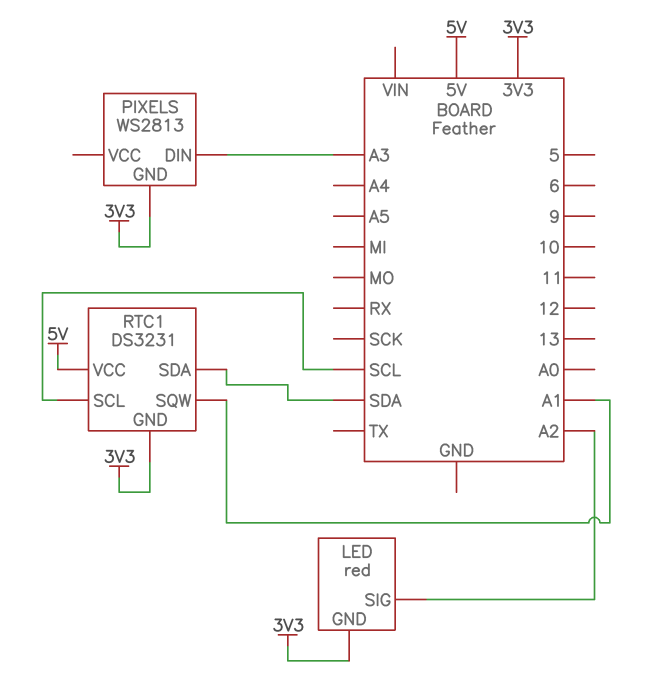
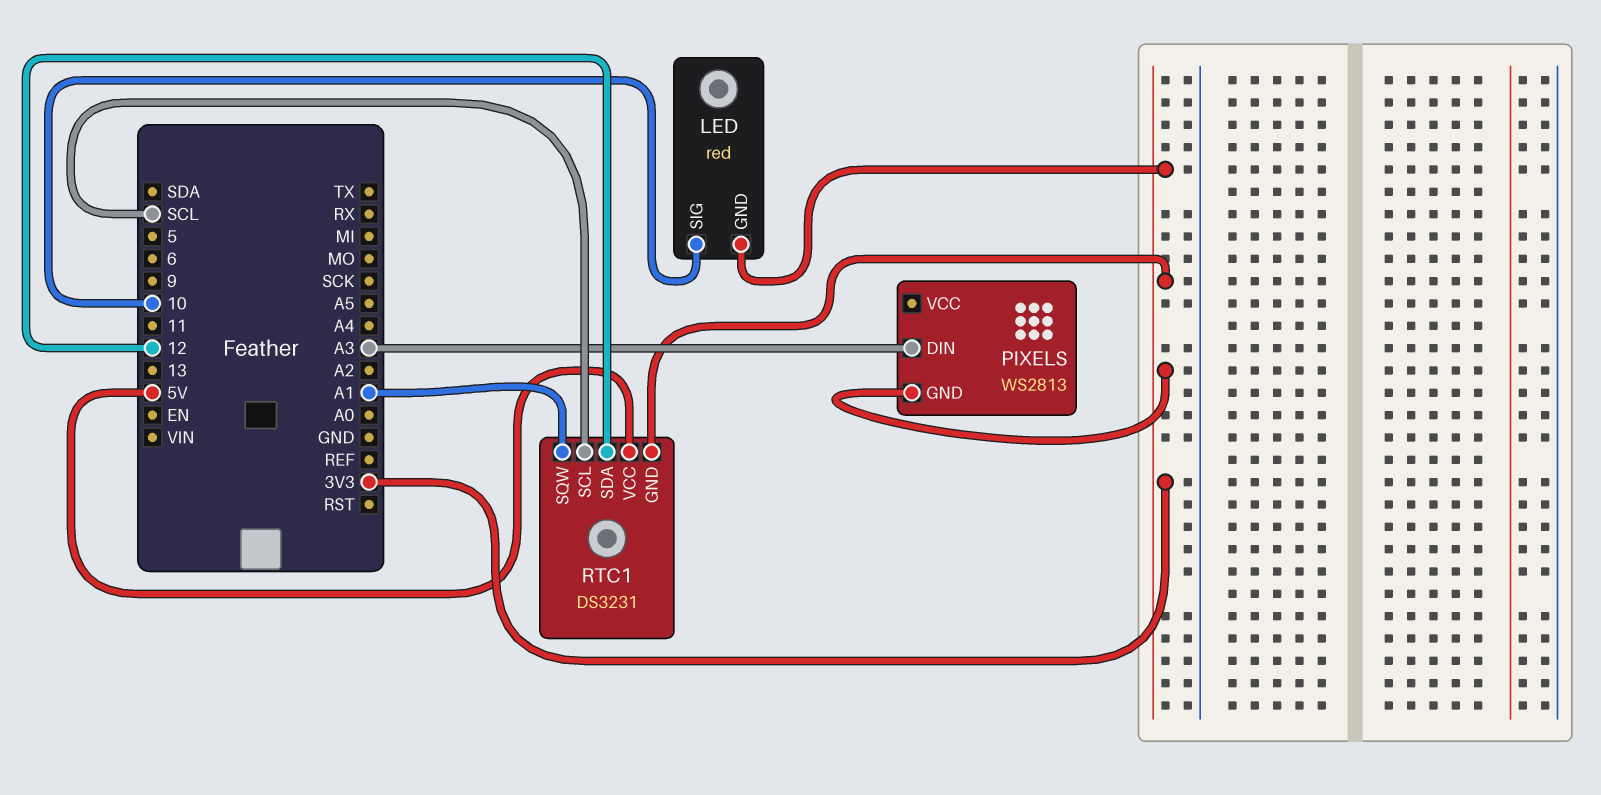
LED pin SIG: A2 -> 10
RTC1 pin SDA: SDA -> 12

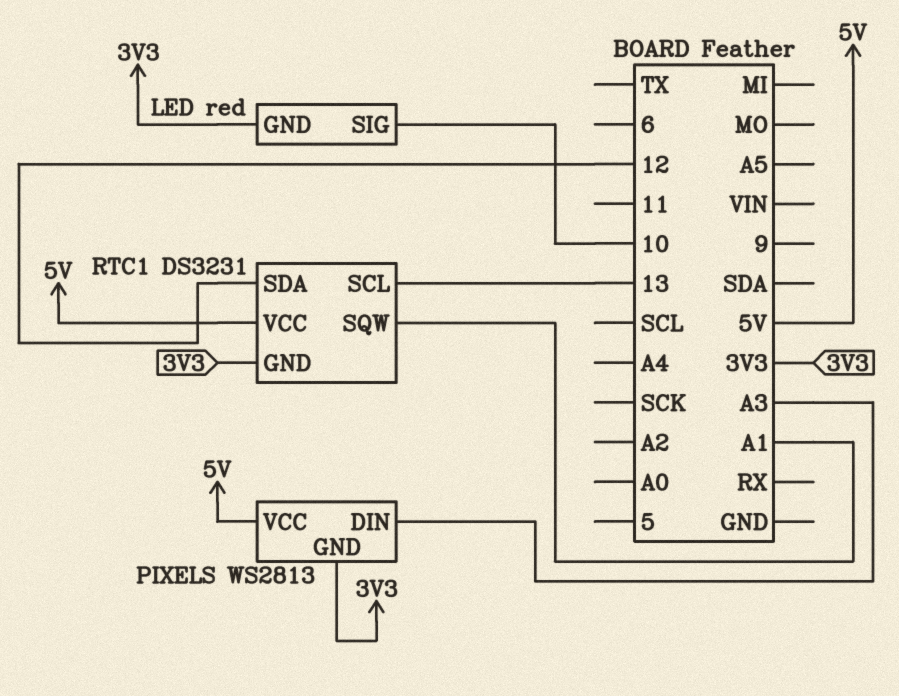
PIXELS pin VCC: none -> 5V
RTC1 pin SCL: SCL -> 13

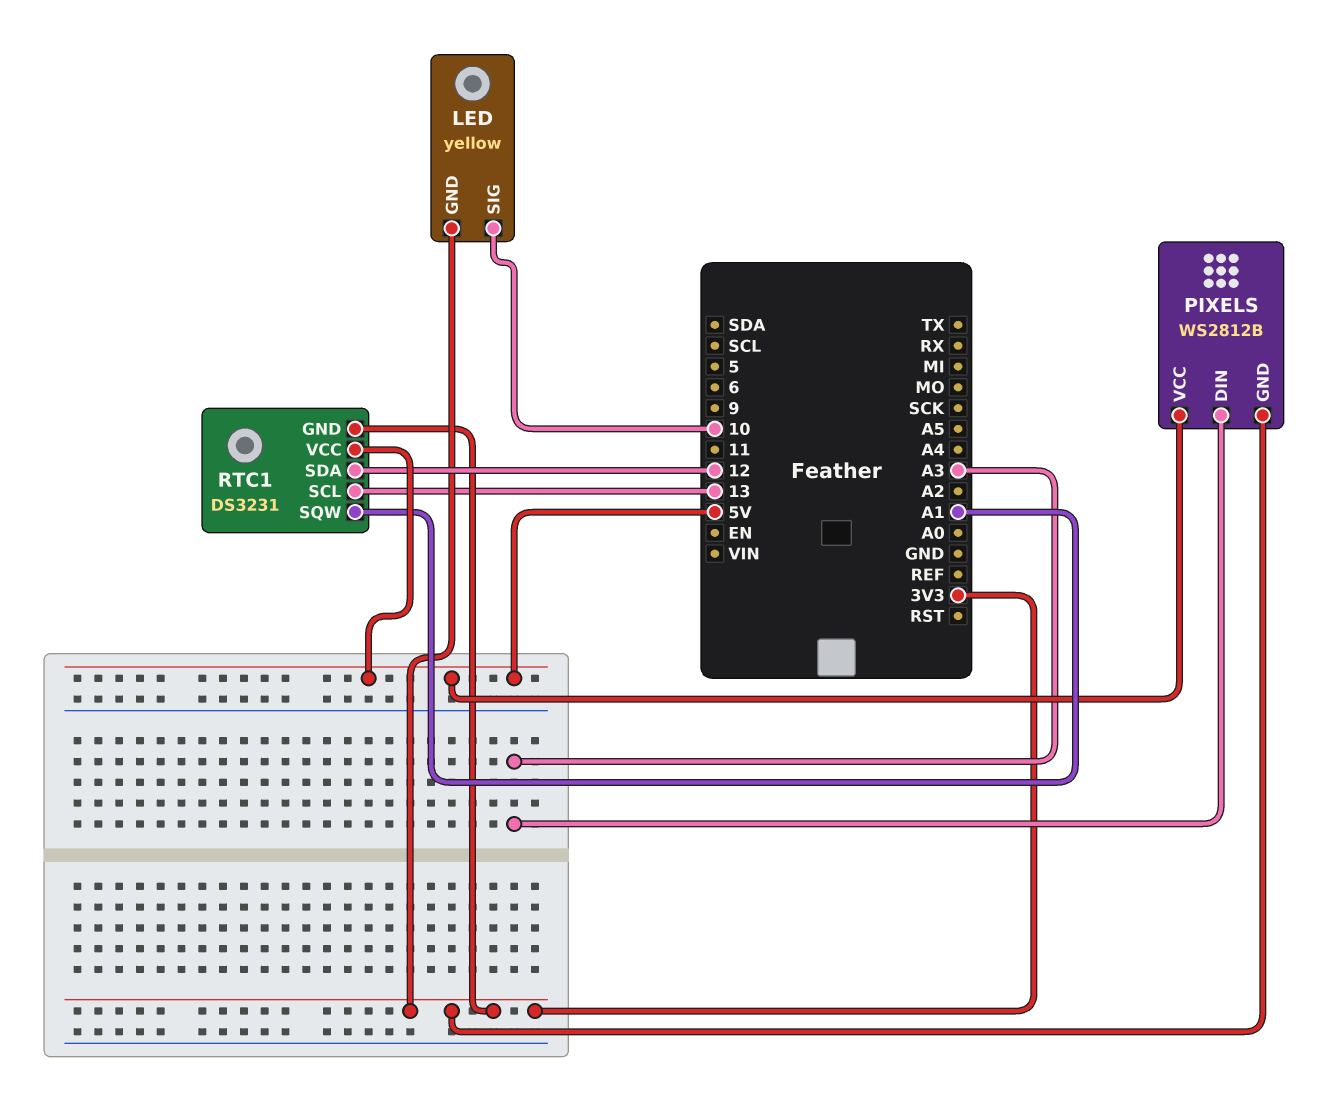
LED: red -> yellow
PIXELS: WS2813 -> WS2812B

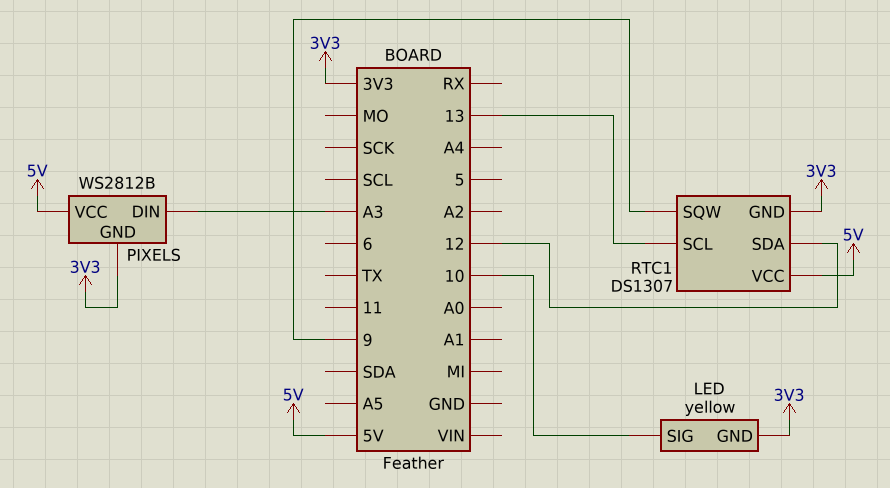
RTC1: DS3231 -> DS1307
RTC1 pin SQW: A1 -> 9

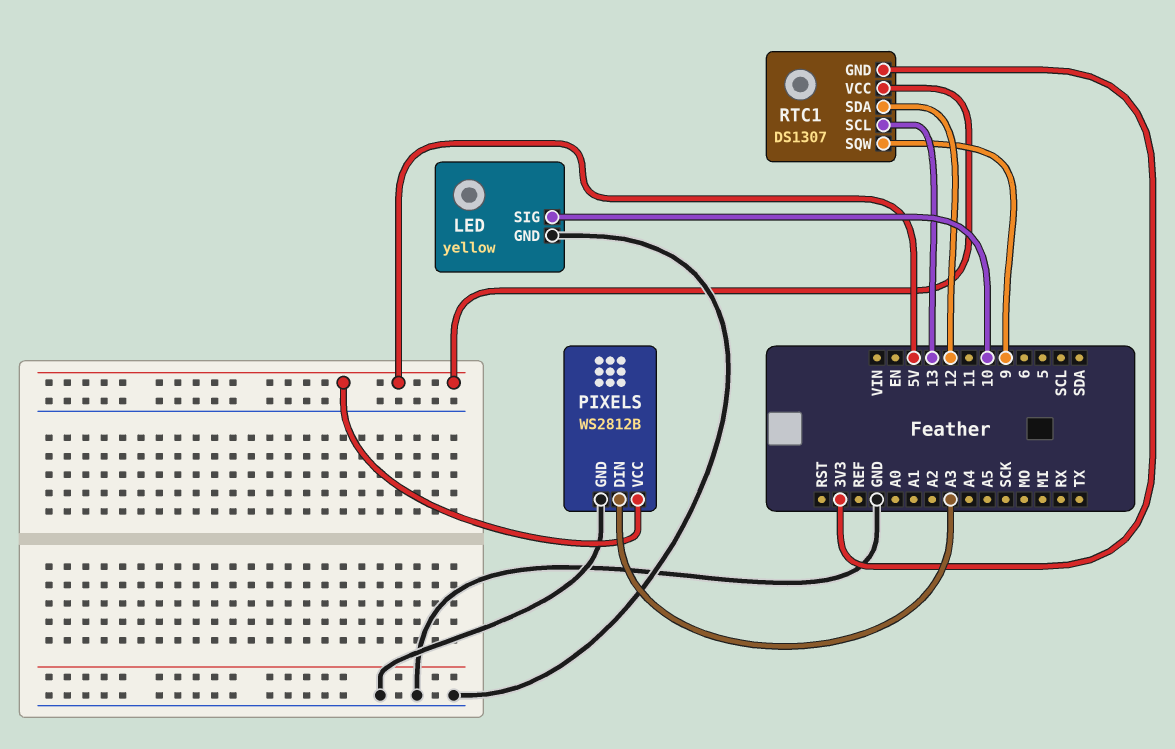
LED pin GND: 3V3 -> GND
PIXELS pin GND: 3V3 -> GND

